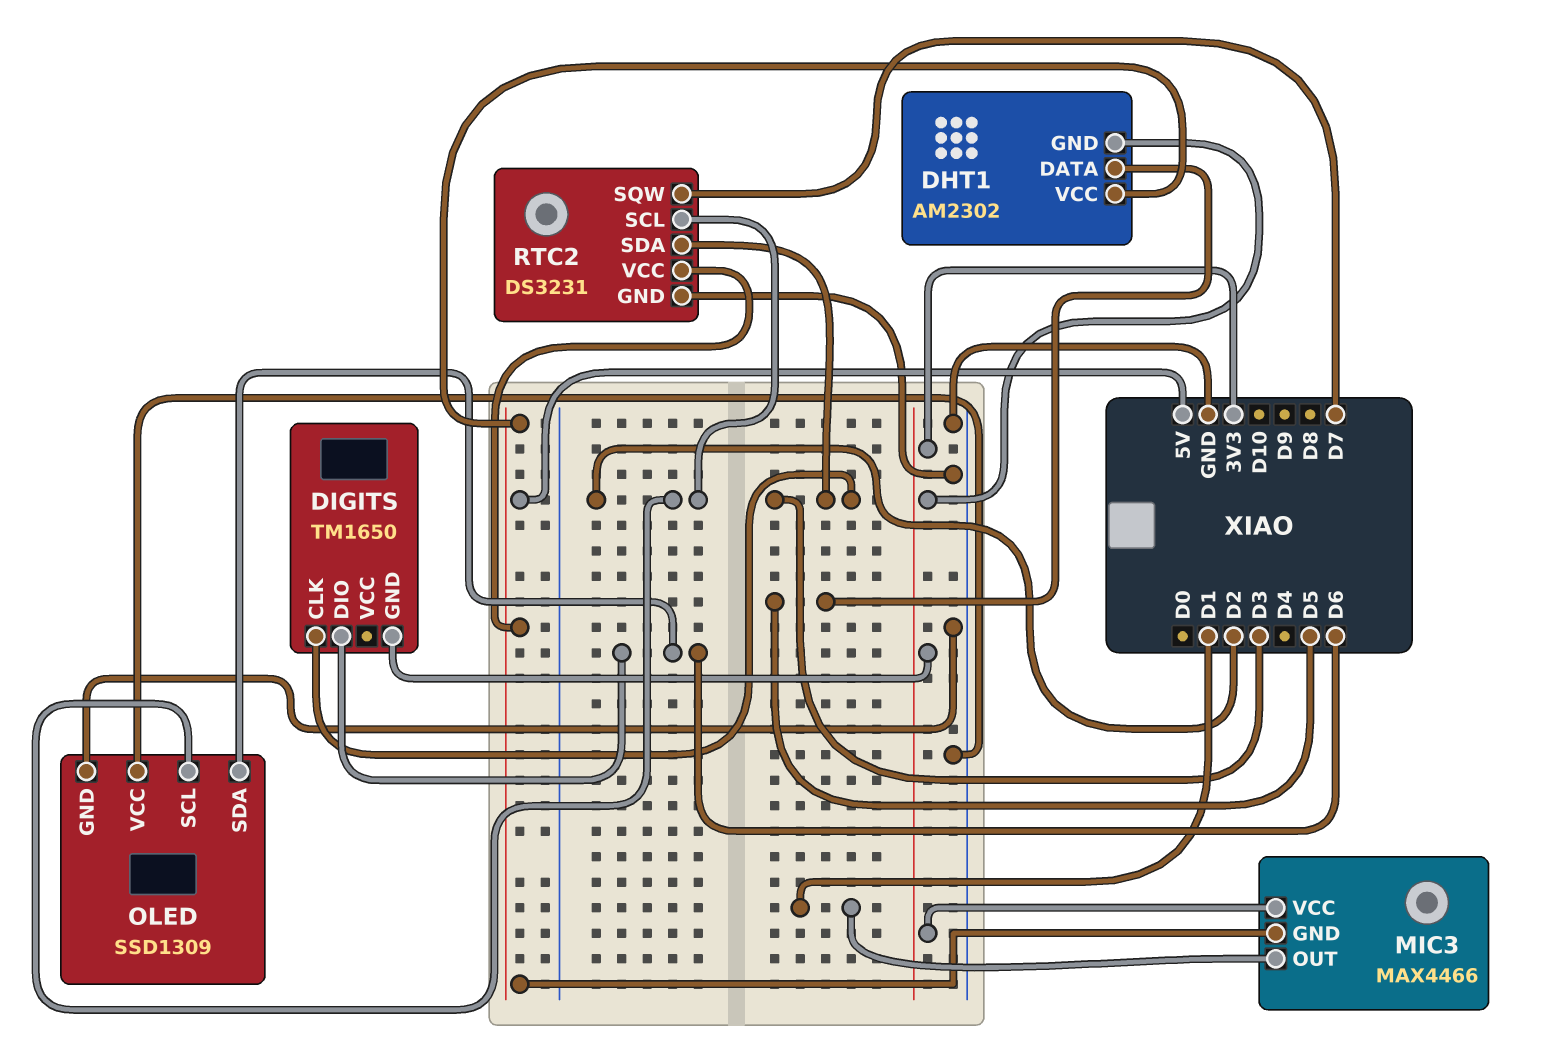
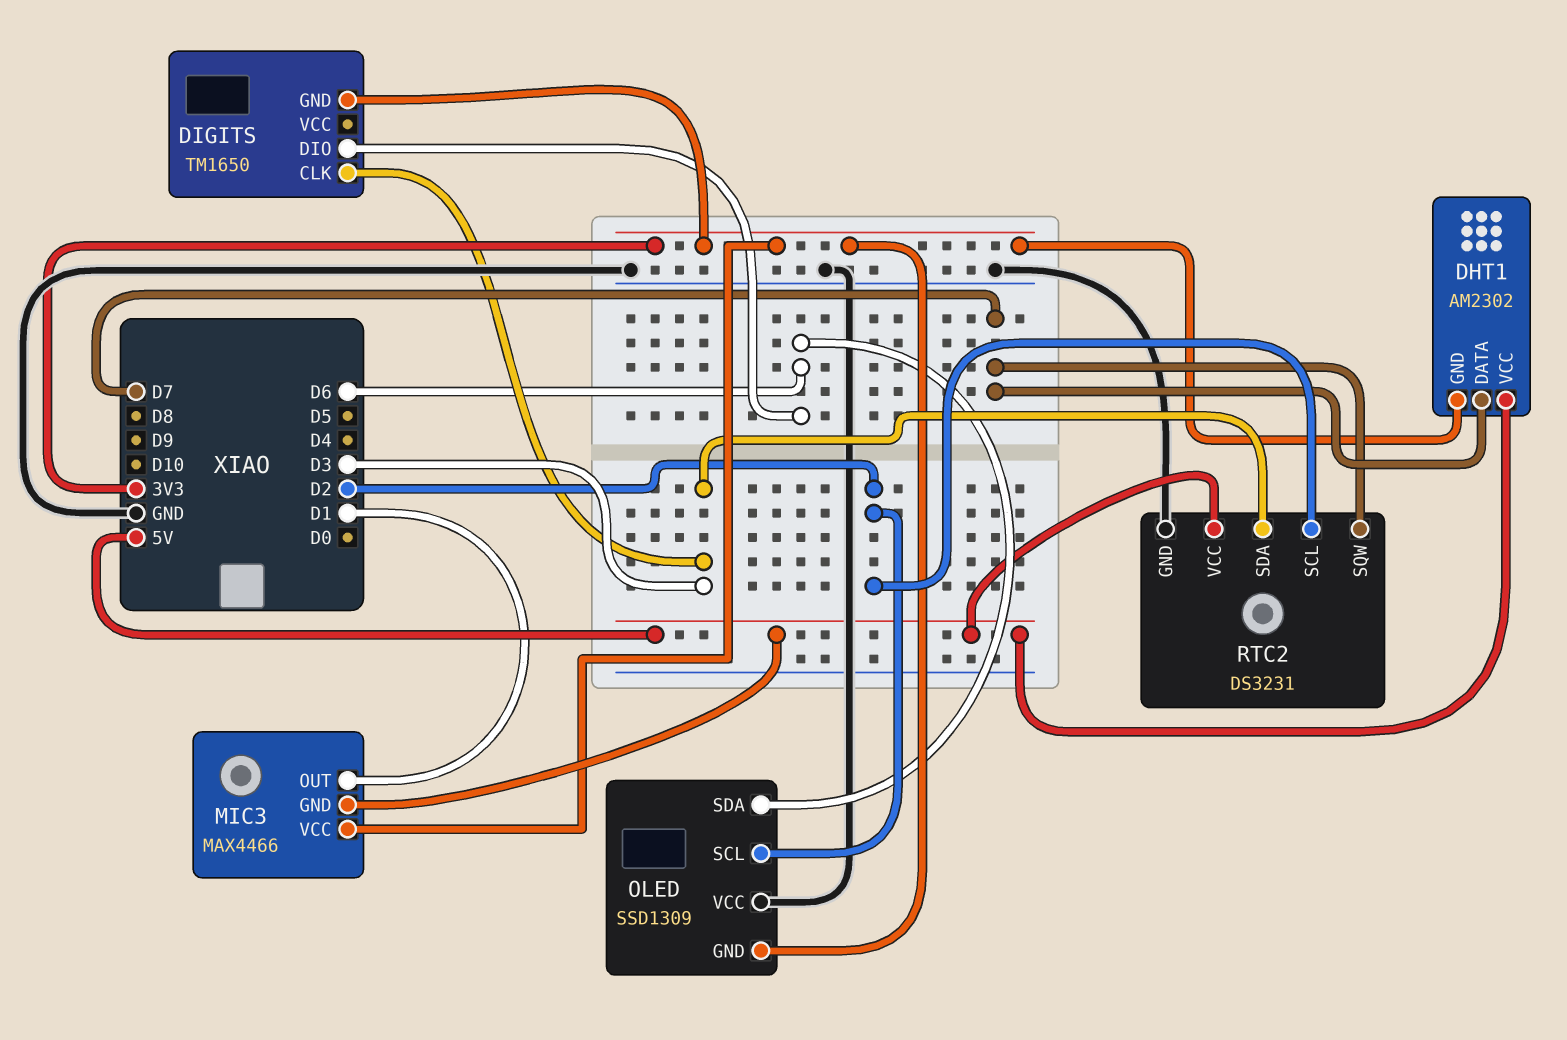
DHT1 pin DATA: D5 -> D7
OLED pin GND: GND -> 3V3

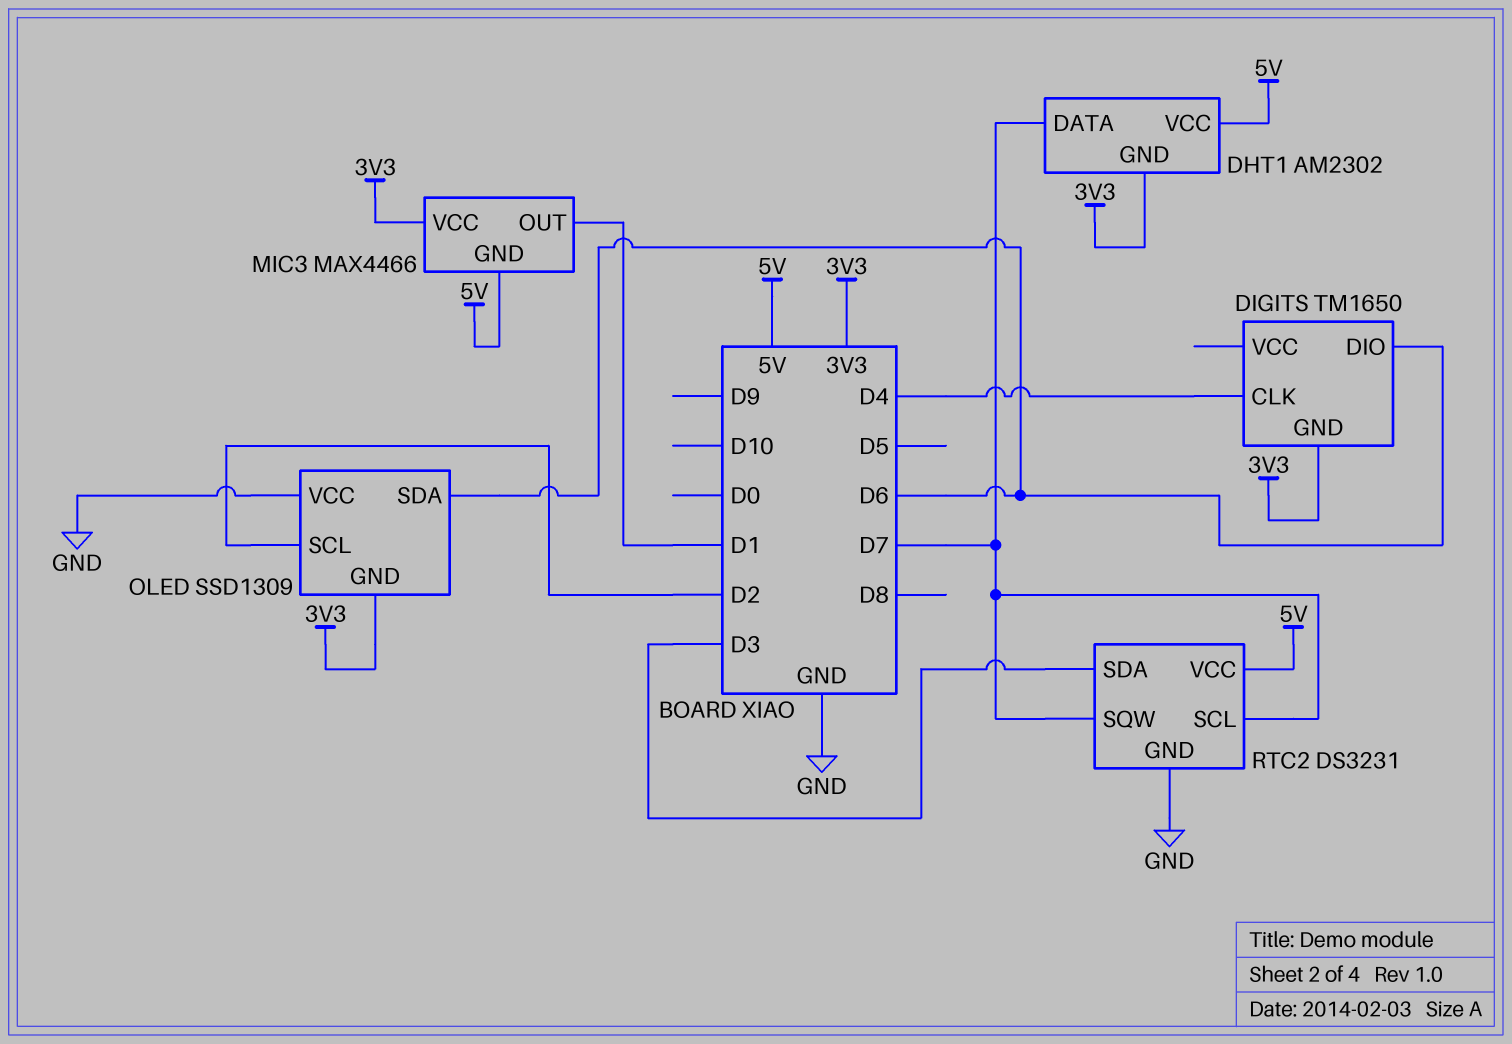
DIGITS pin CLK: D3 -> D4
RTC2 pin SCL: D2 -> D7

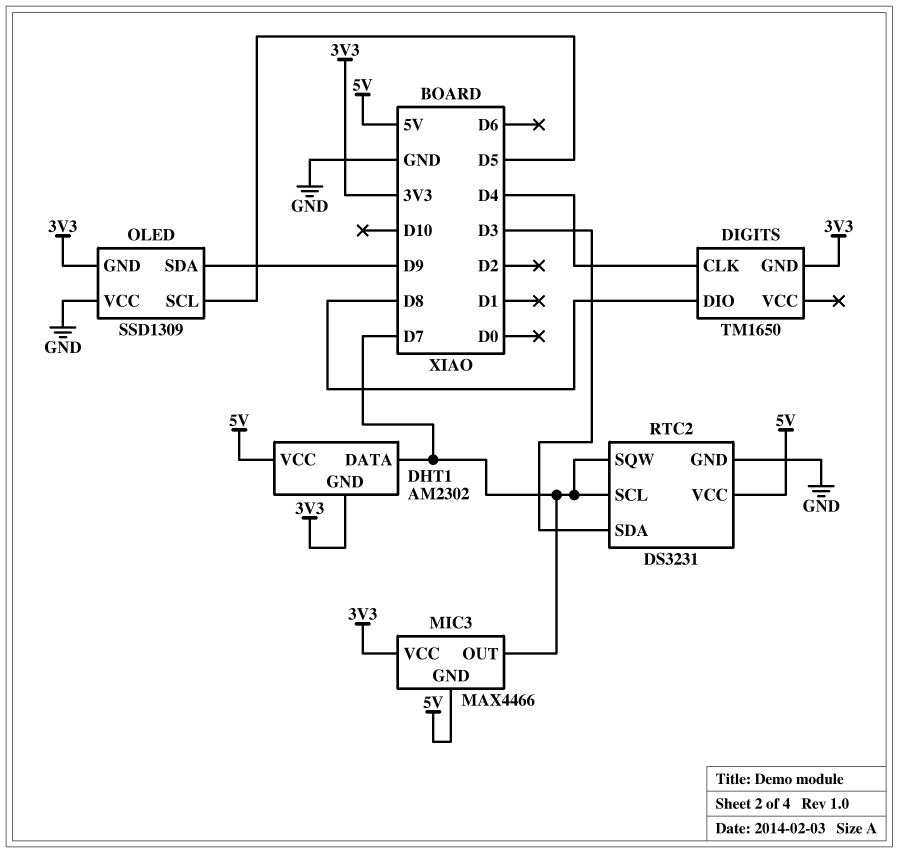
DIGITS pin DIO: D6 -> D8
MIC3 pin OUT: D1 -> D7
OLED pin SCL: D2 -> D5
OLED pin SDA: D6 -> D9

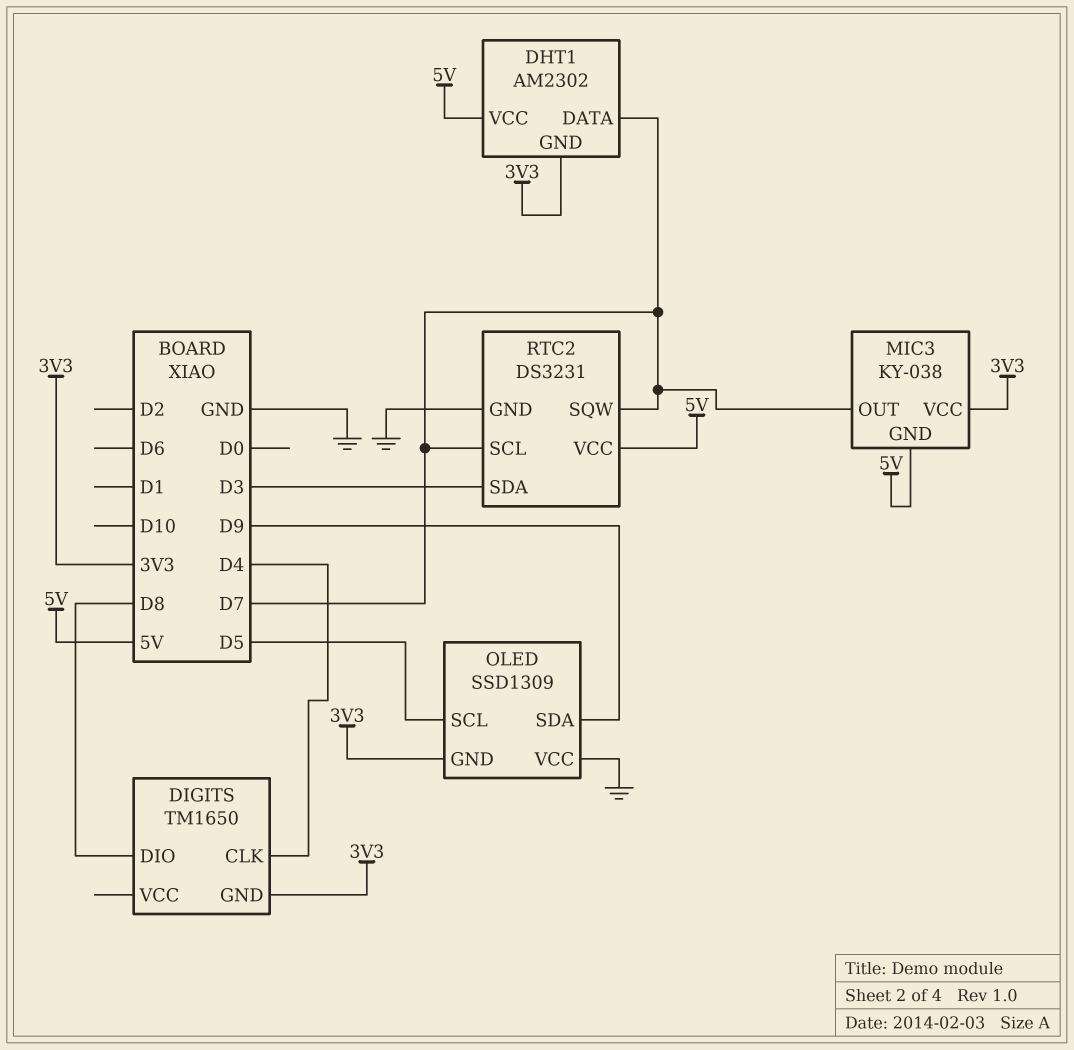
MIC3: MAX4466 -> KY-038

